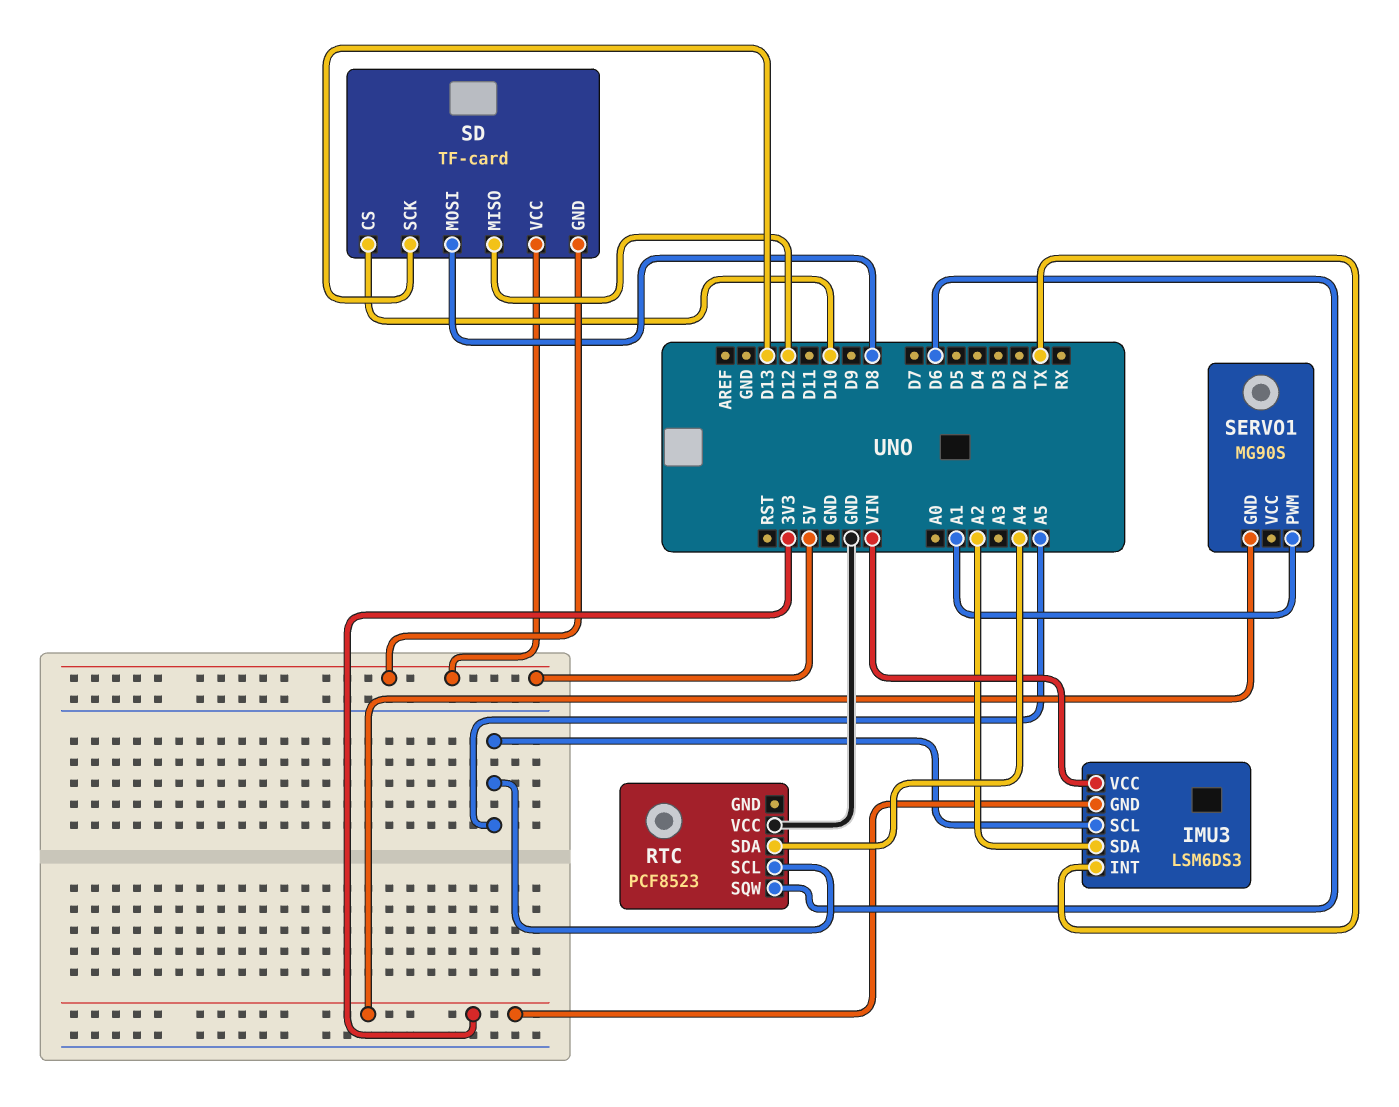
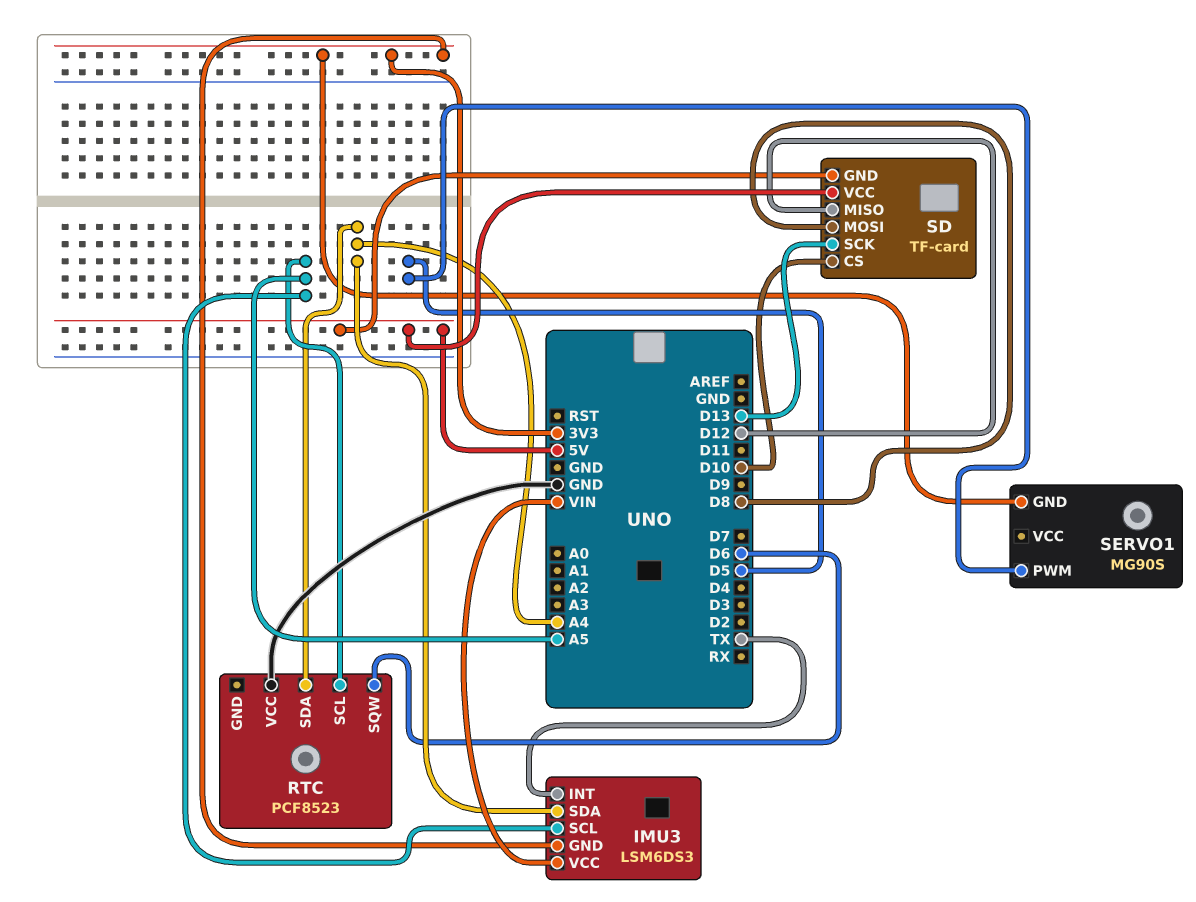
IMU3 pin SDA: A2 -> A4
SERVO1 pin PWM: A1 -> D5

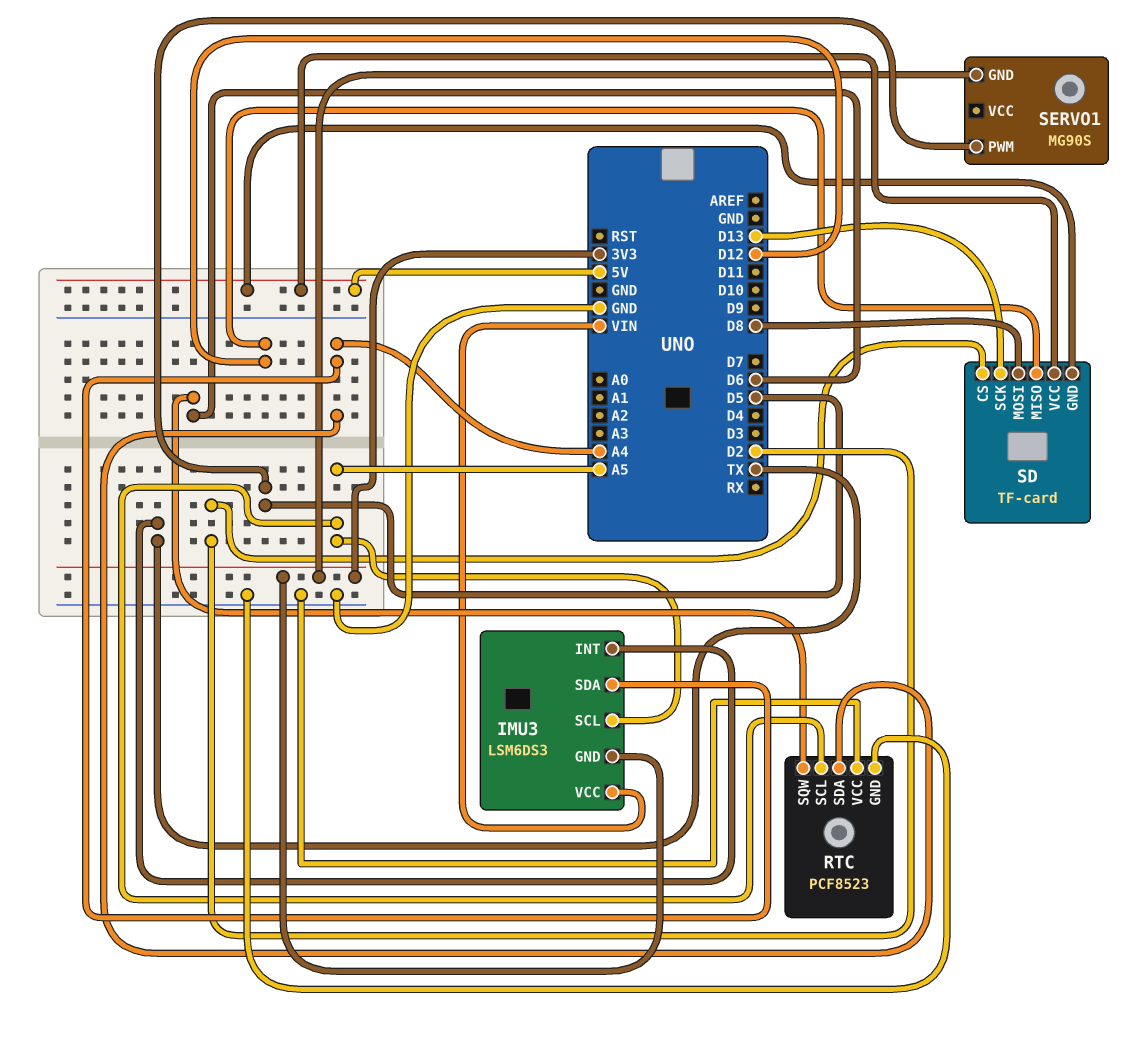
RTC pin GND: none -> GND
SD pin CS: D10 -> D2

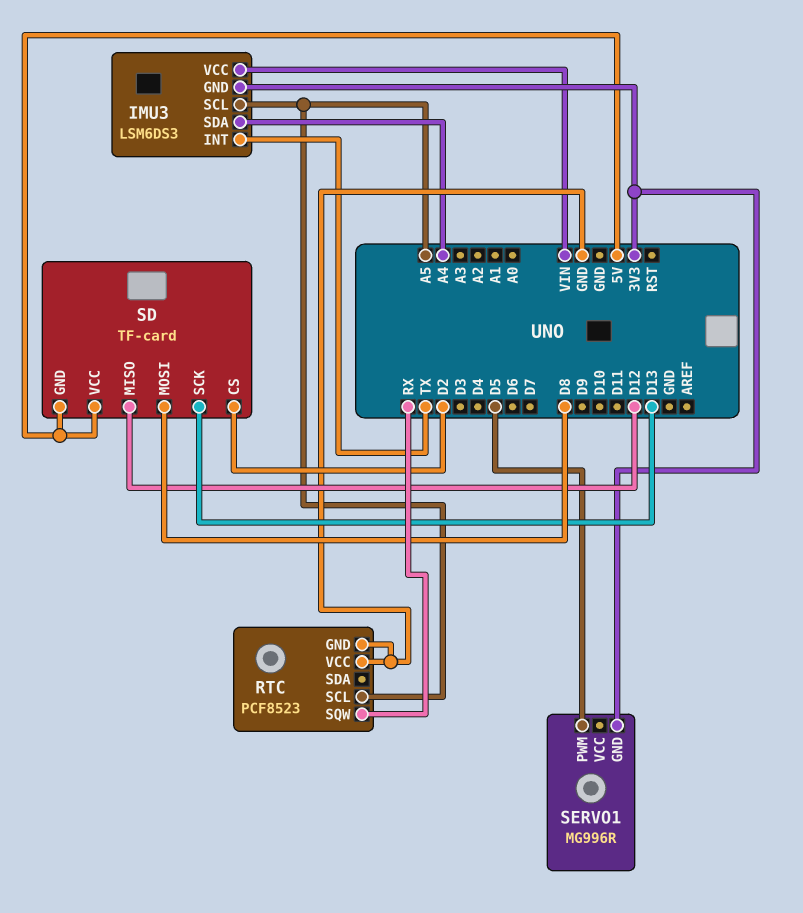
RTC pin SDA: A4 -> none
RTC pin SQW: D6 -> RX
SERVO1: MG90S -> MG996R

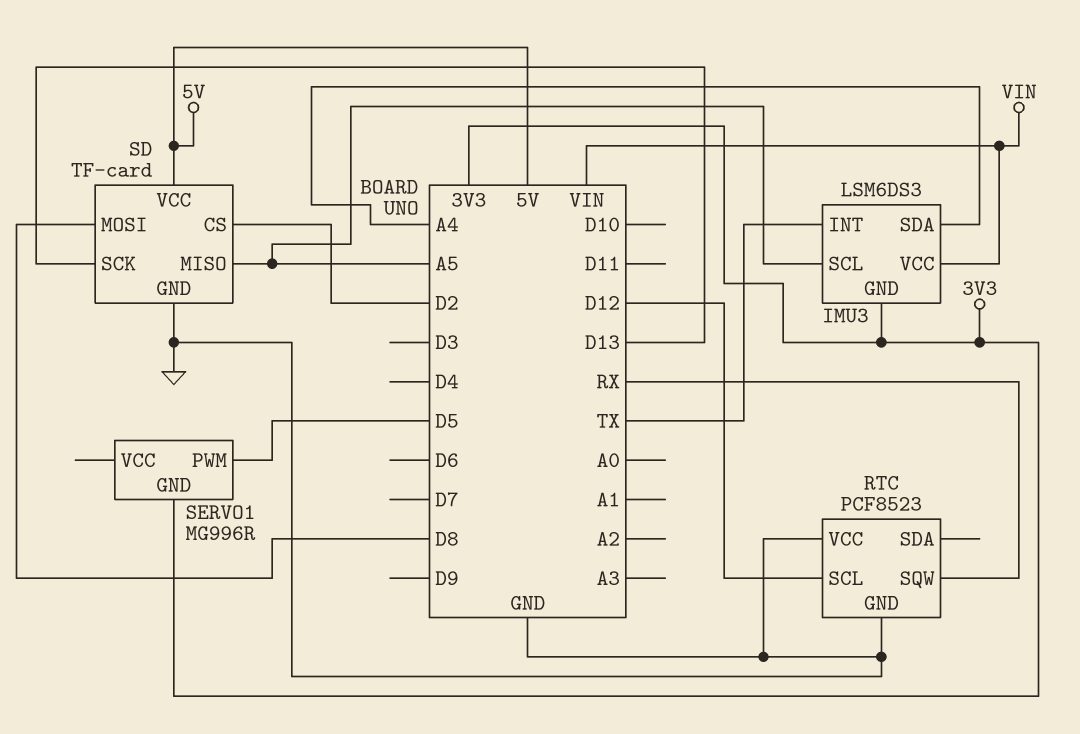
RTC pin SCL: A5 -> D12
SD pin GND: 5V -> GND
SD pin MISO: D12 -> A5

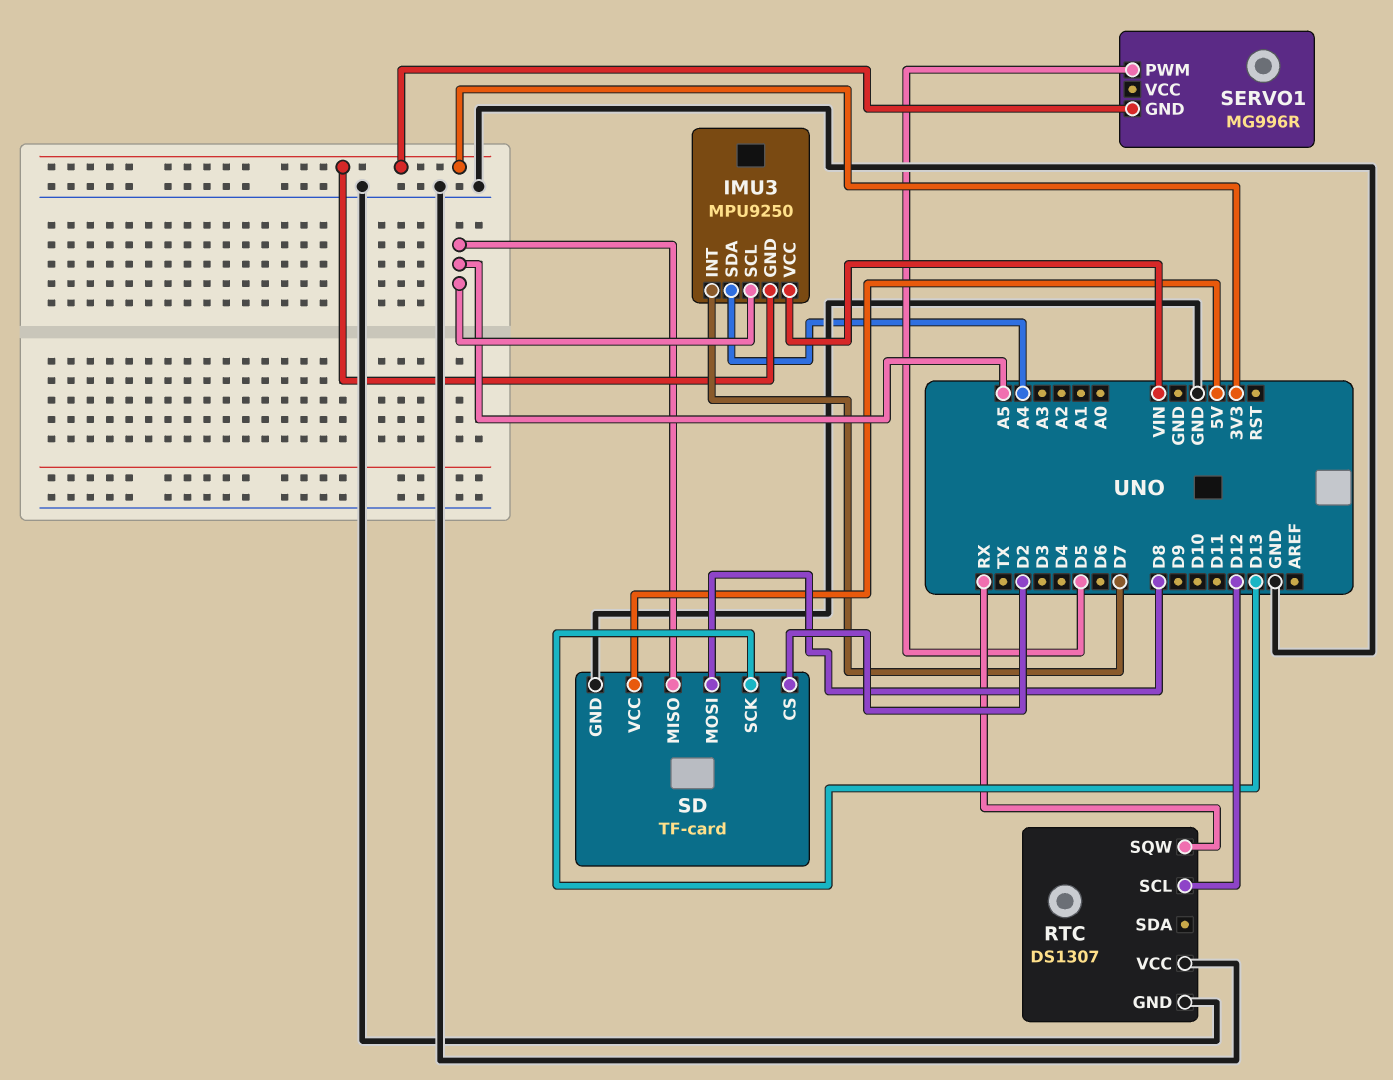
IMU3: LSM6DS3 -> MPU9250
IMU3 pin INT: TX -> D7
RTC: PCF8523 -> DS1307

